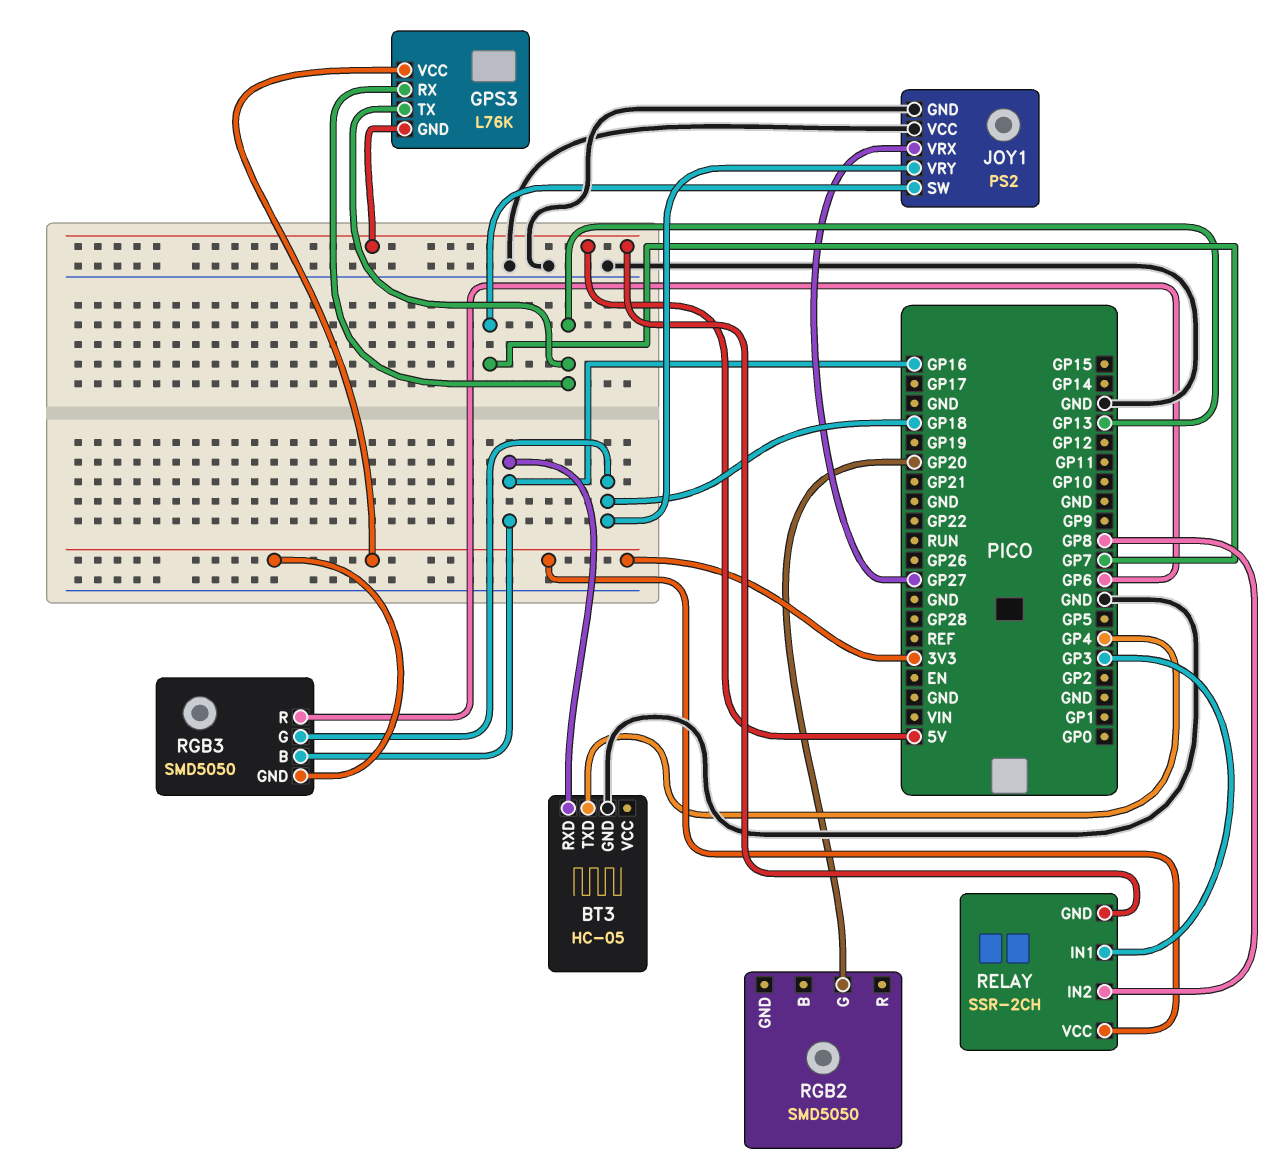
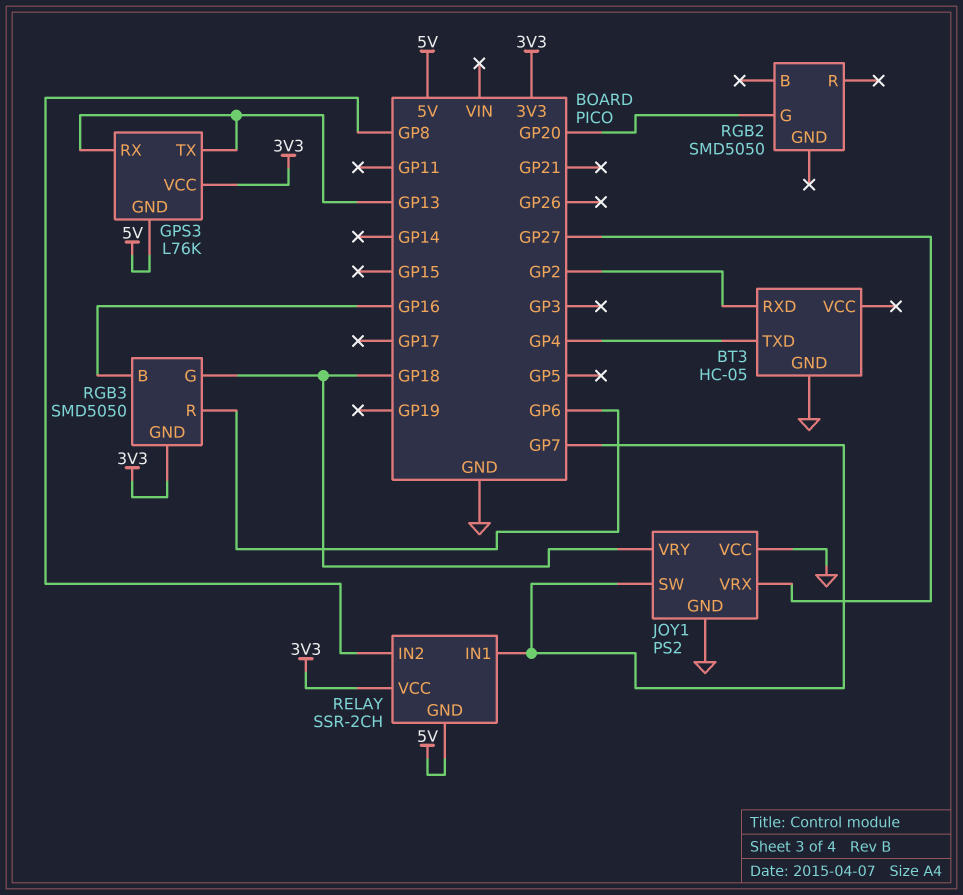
BT3 pin RXD: GP16 -> GP2
RELAY pin IN1: GP3 -> GP7

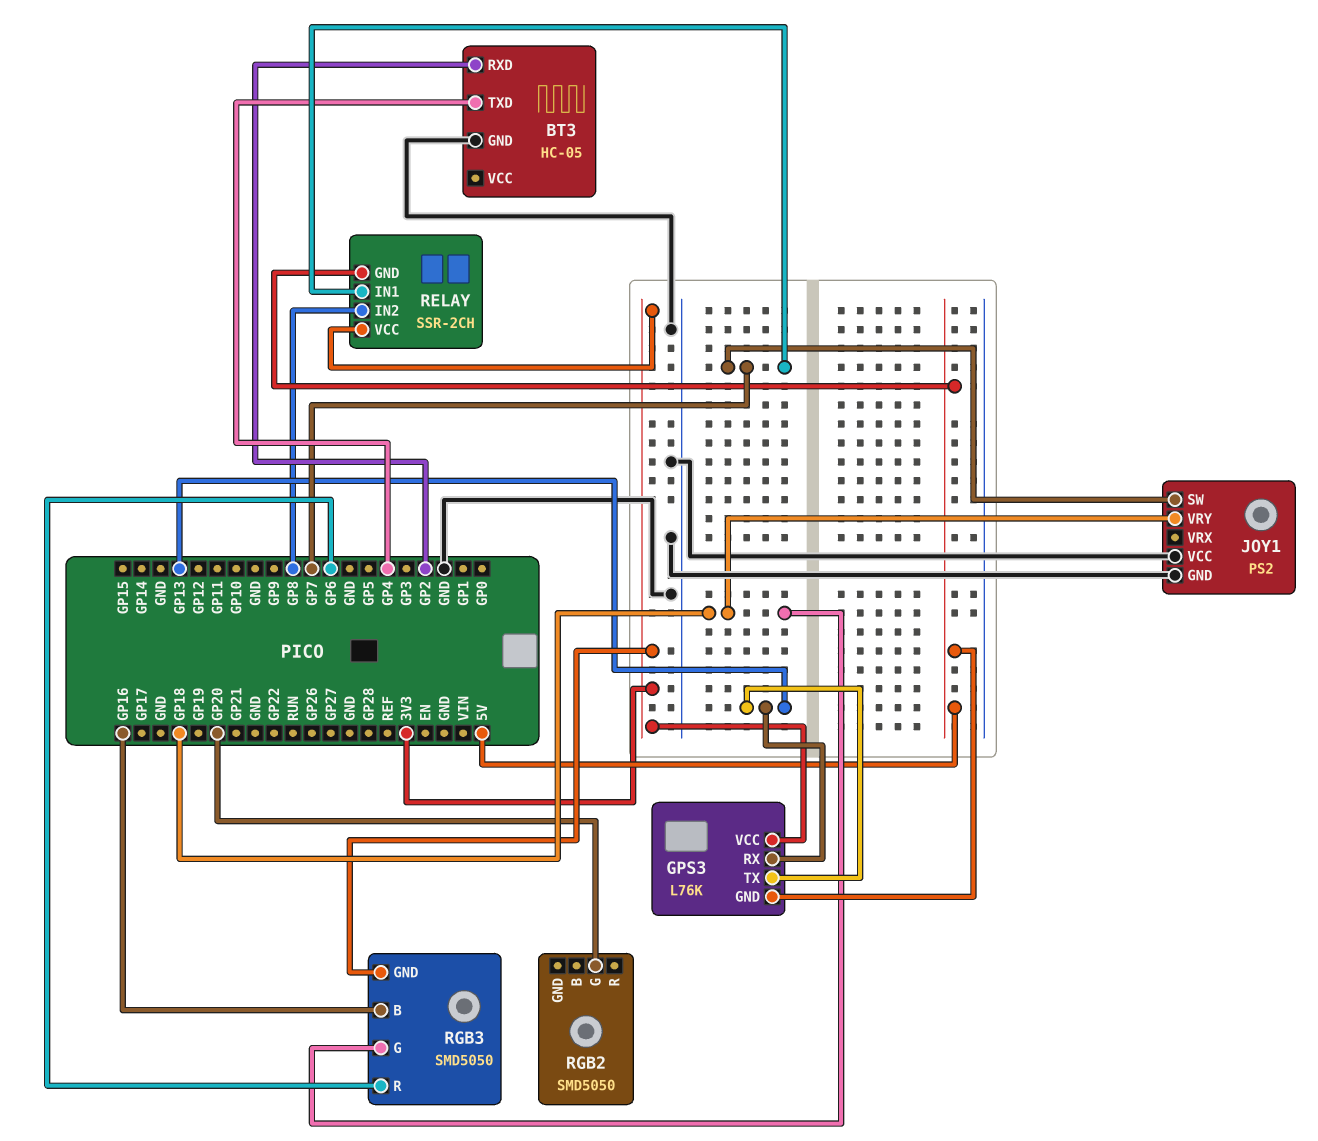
JOY1 pin VRX: GP27 -> none

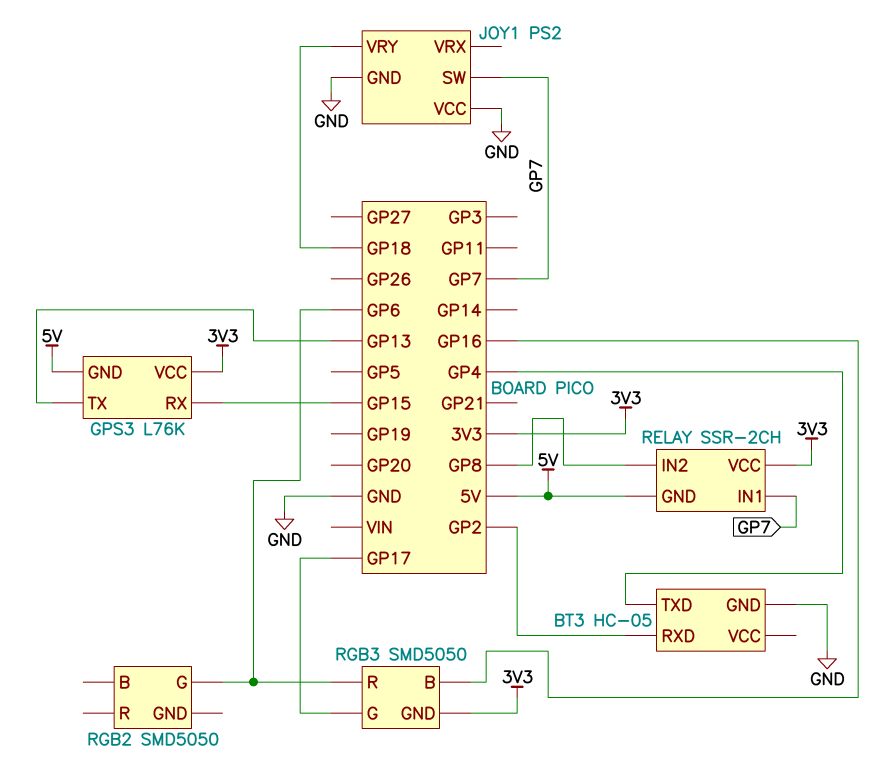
GPS3 pin RX: GP13 -> GP15
RGB2 pin G: GP20 -> GP6
RGB3 pin G: GP18 -> GP17

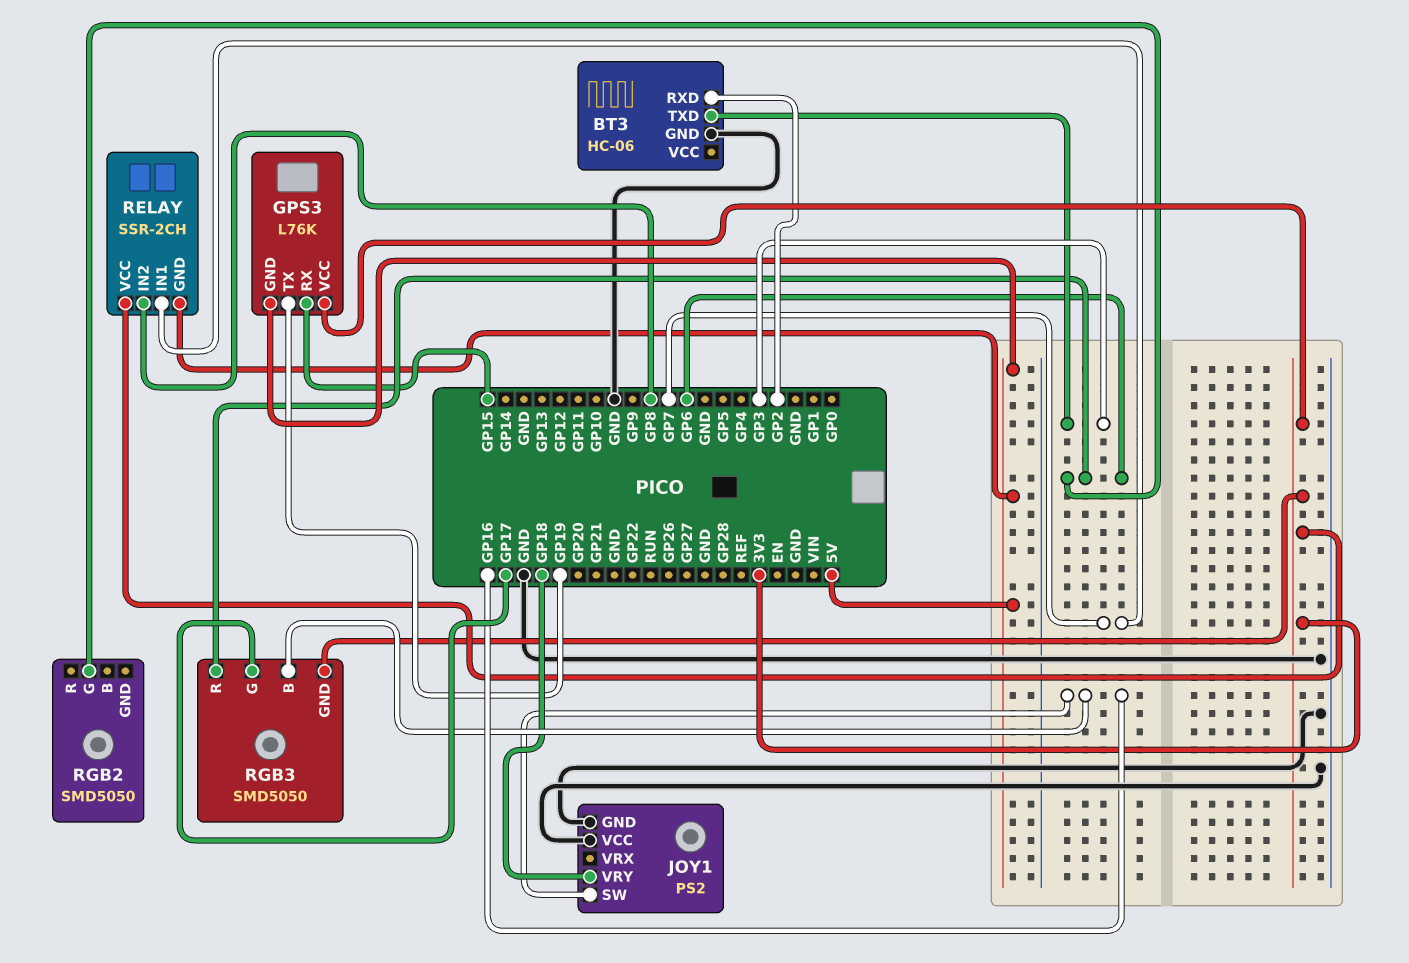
BT3: HC-05 -> HC-06
BT3 pin TXD: GP4 -> GP3
GPS3 pin TX: GP13 -> GP19
JOY1 pin SW: GP7 -> GP16

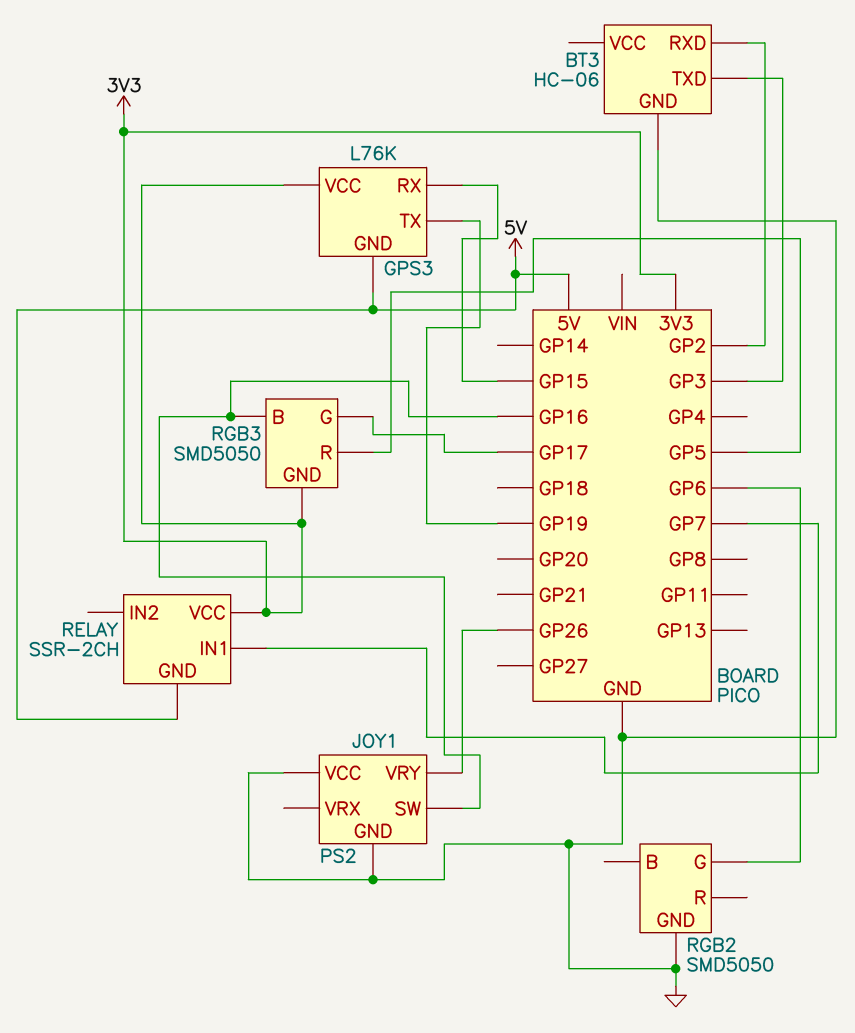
JOY1 pin VRY: GP18 -> GP26
RELAY pin IN2: GP8 -> none
RGB2 pin GND: none -> GND
RGB3 pin R: GP6 -> GP5

